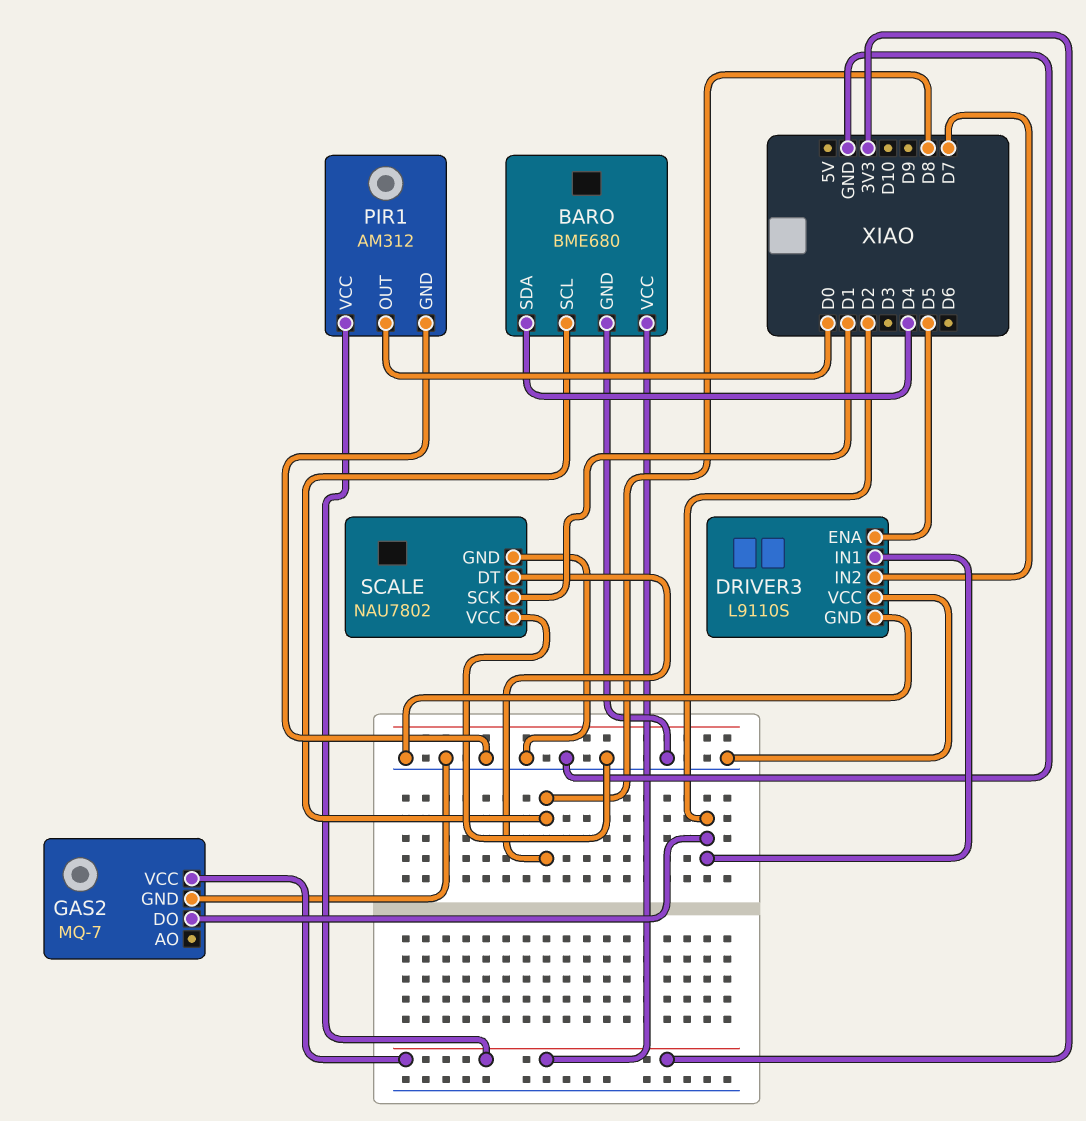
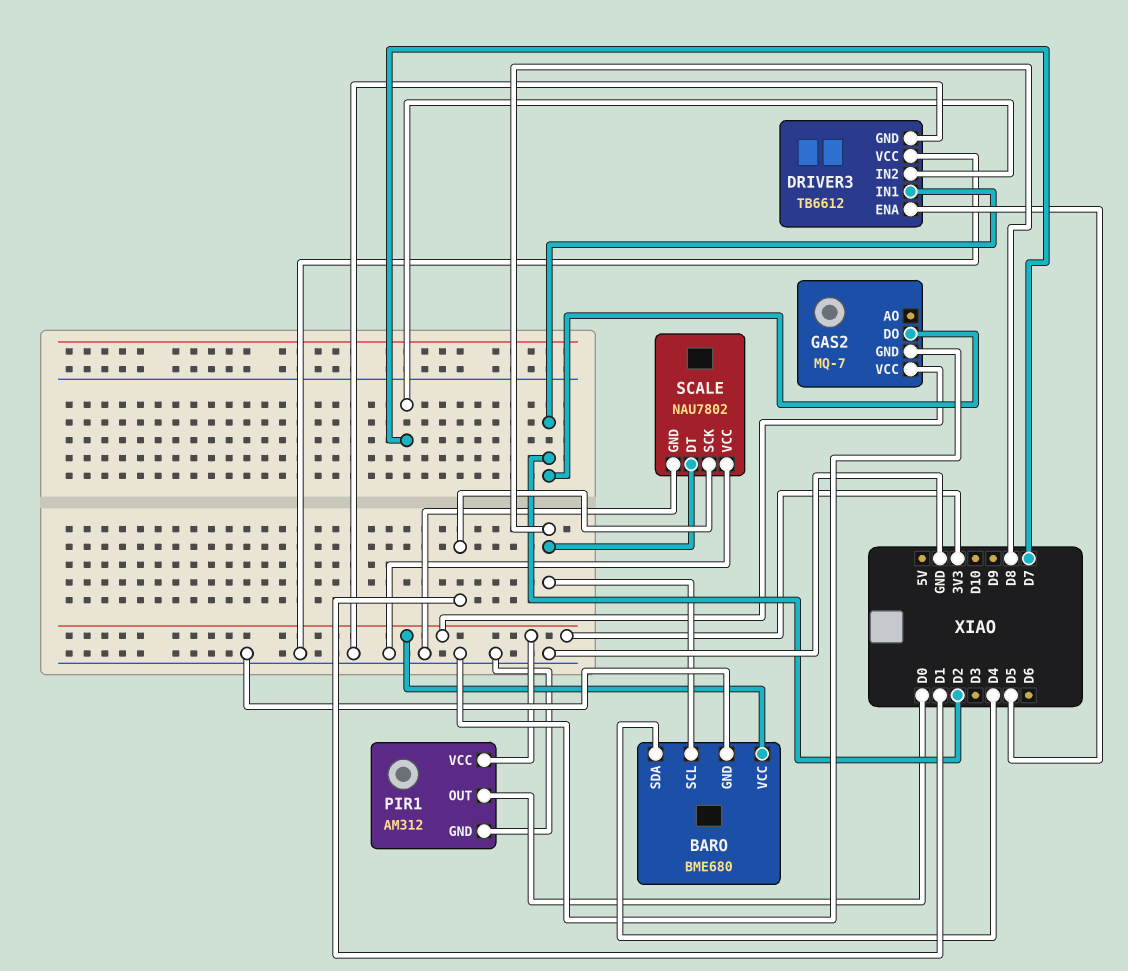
DRIVER3: L9110S -> TB6612

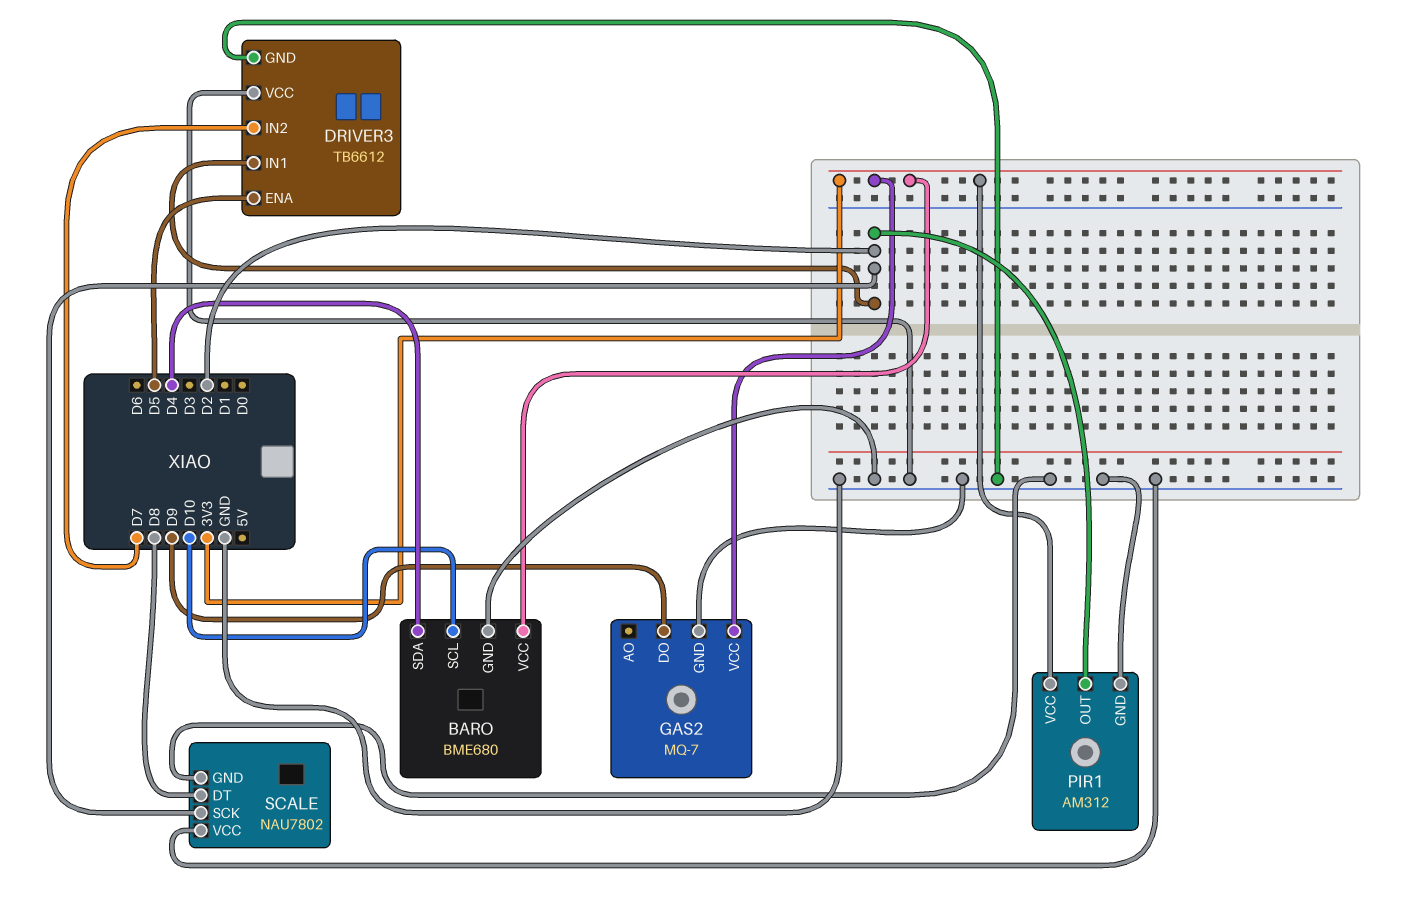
BARO pin SCL: D8 -> D10
GAS2 pin DO: D2 -> D9
PIR1 pin OUT: D0 -> D2
SCALE pin SCK: D1 -> D2

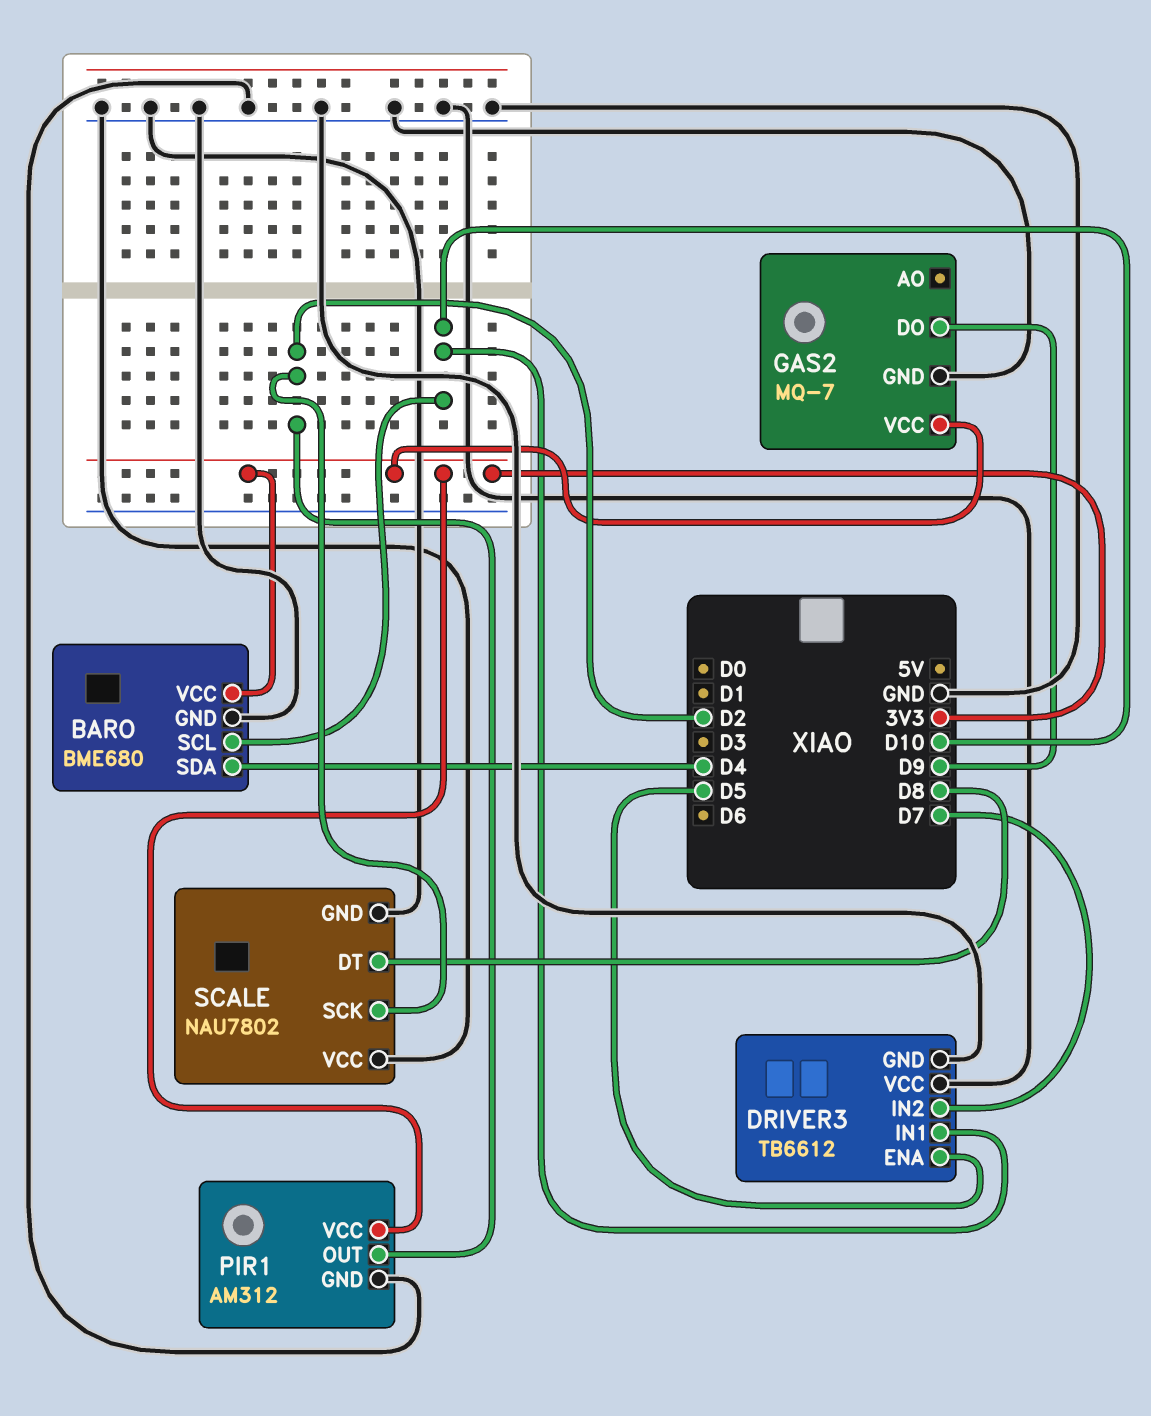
DRIVER3 pin IN1: D2 -> D10

